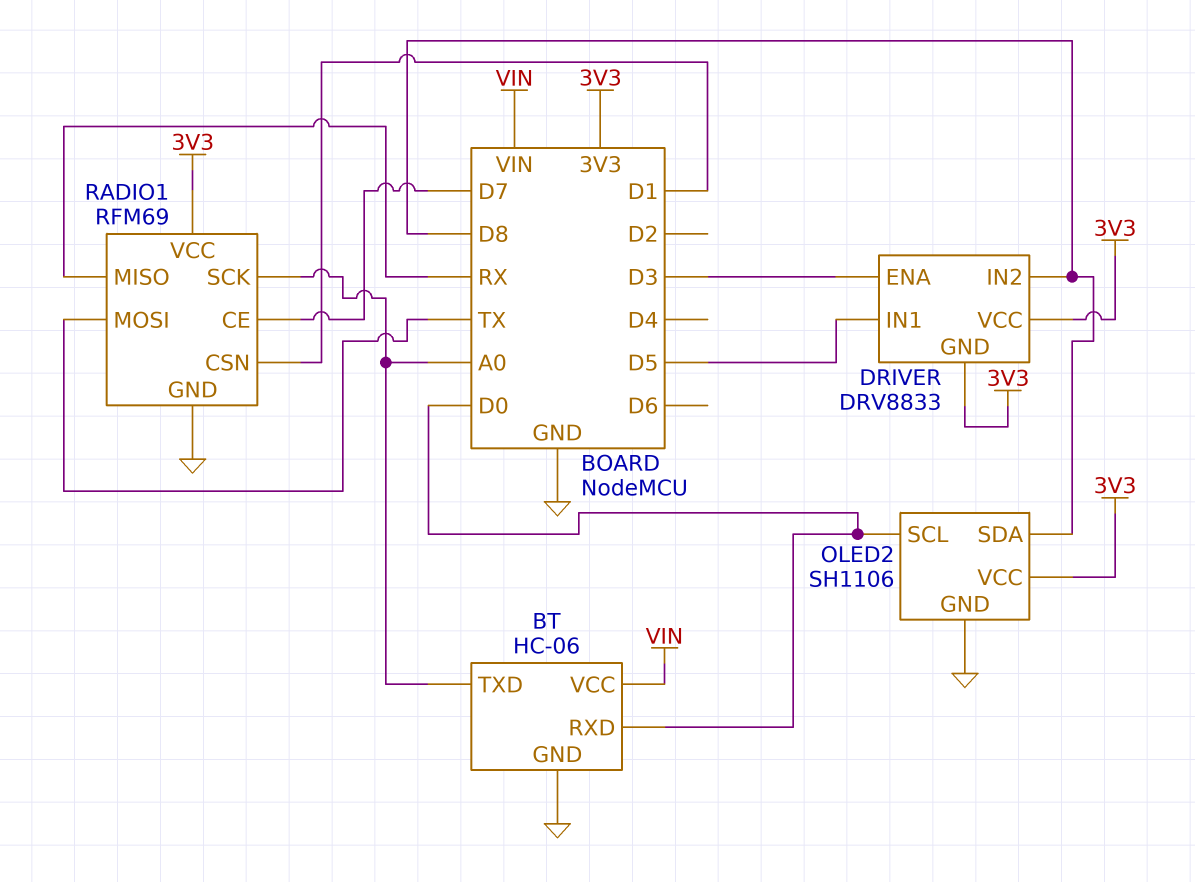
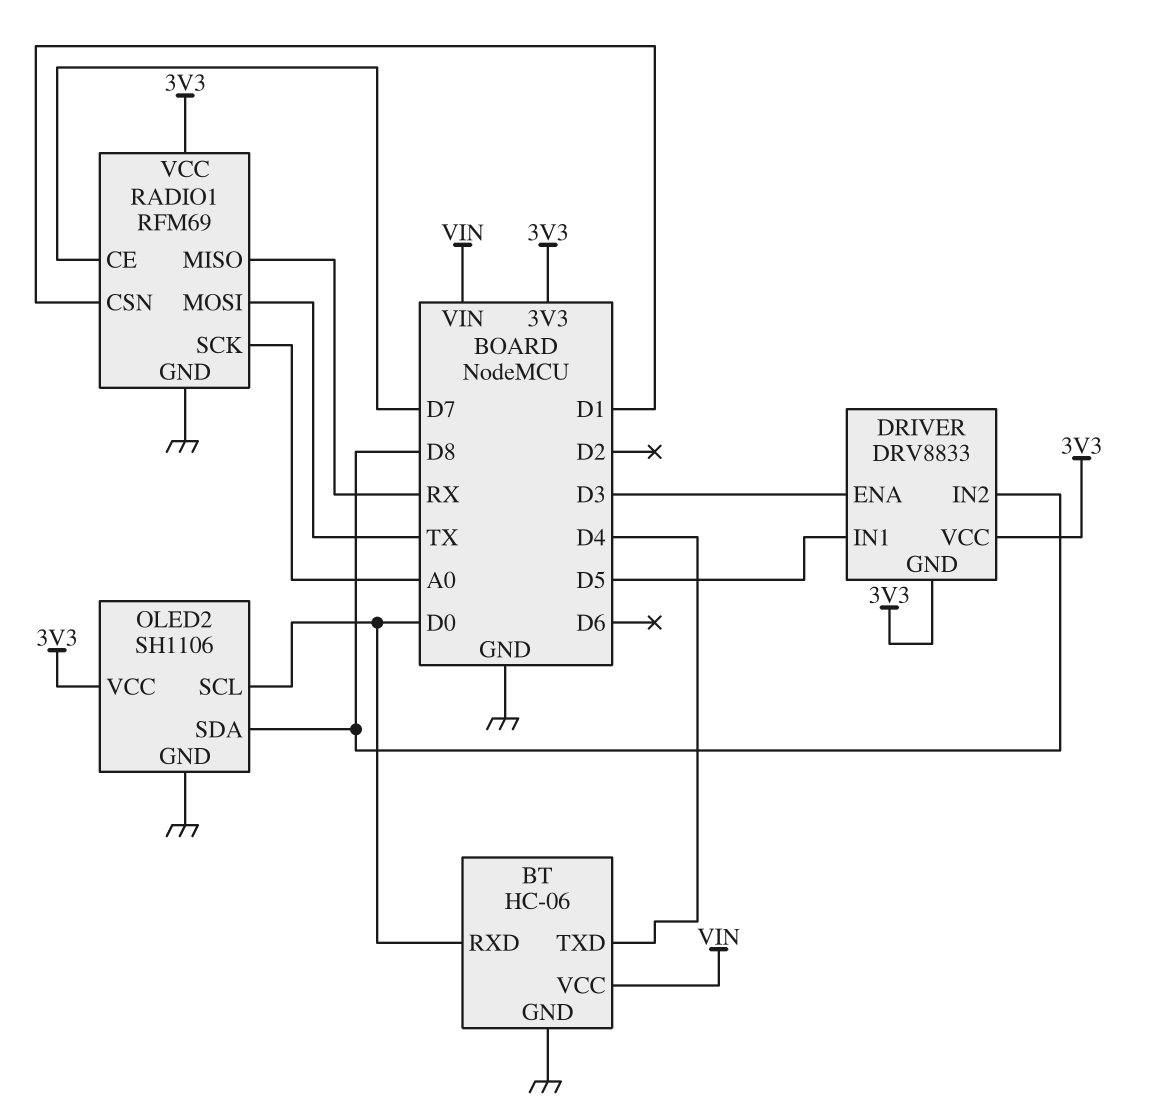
BT pin TXD: A0 -> D4

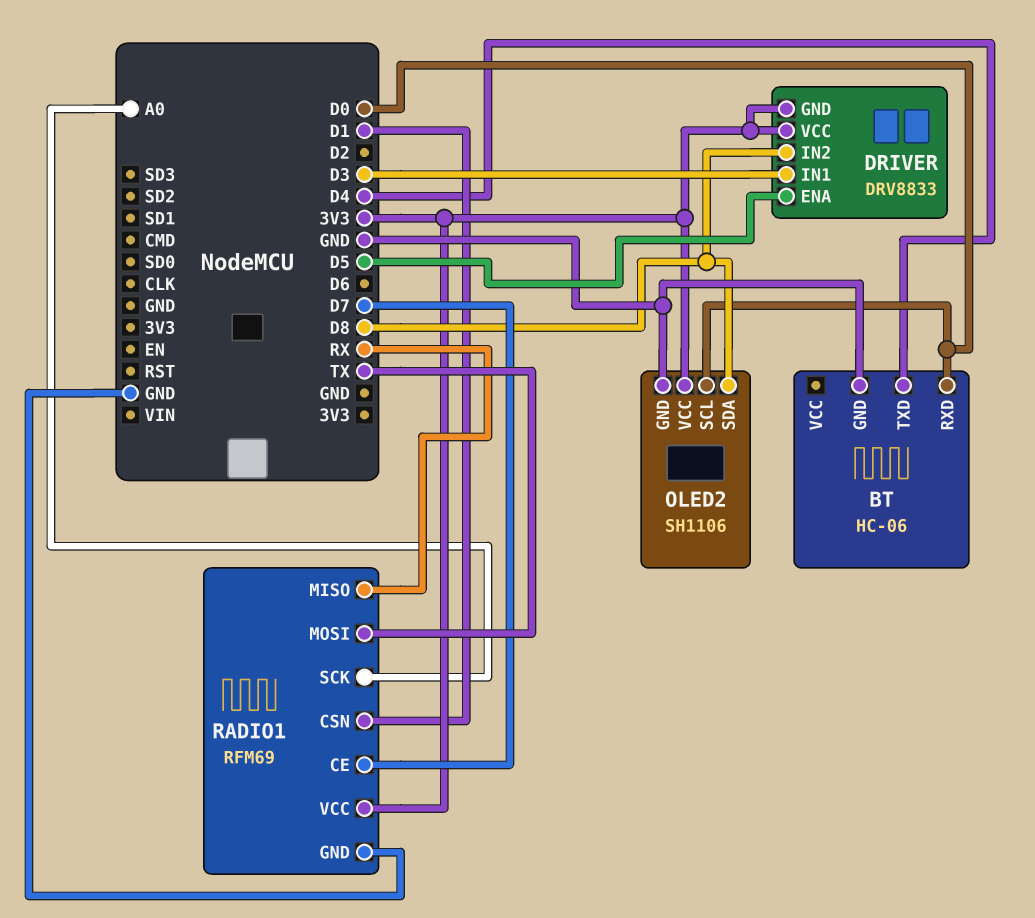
BT pin VCC: VIN -> none
DRIVER pin ENA: D3 -> D5
DRIVER pin IN1: D5 -> D3

